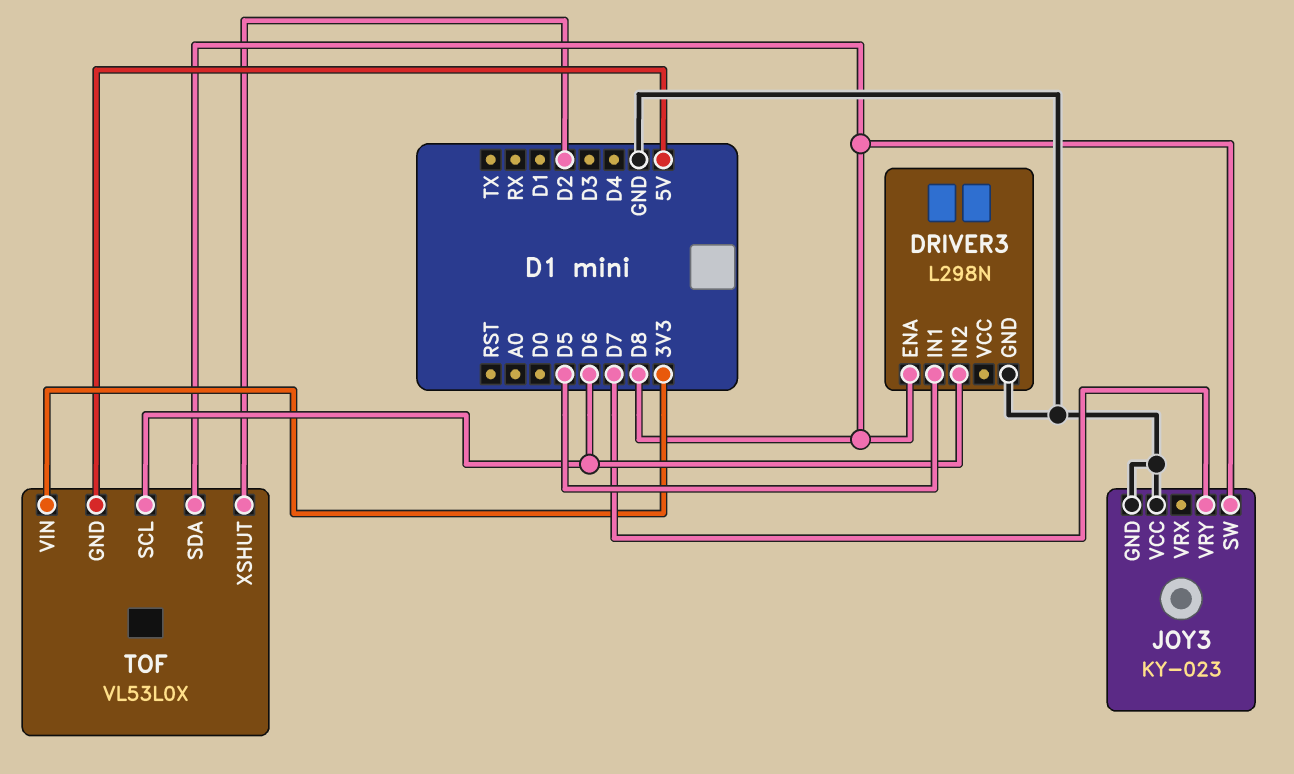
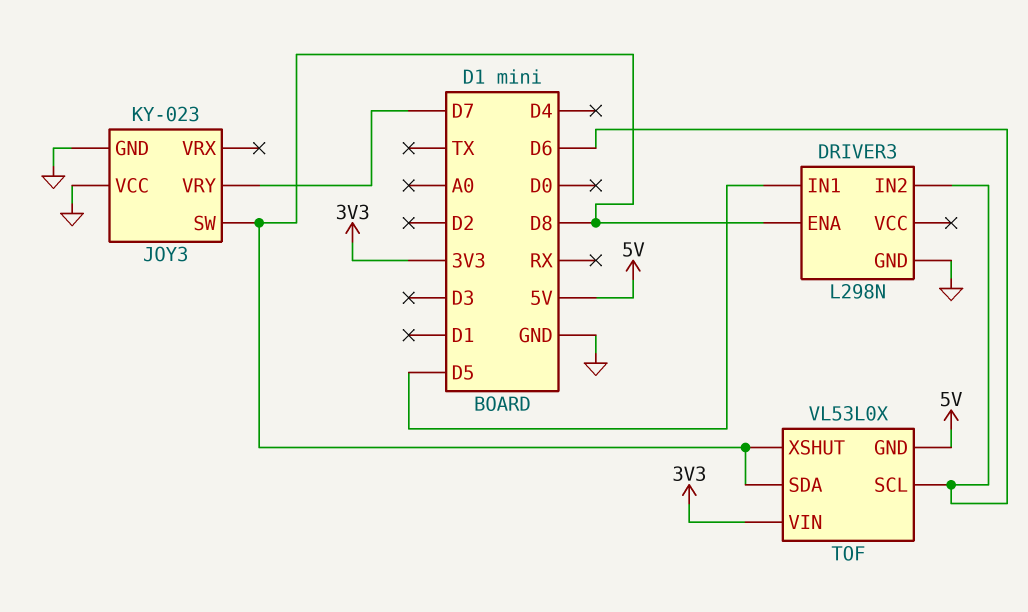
TOF pin XSHUT: D2 -> D8

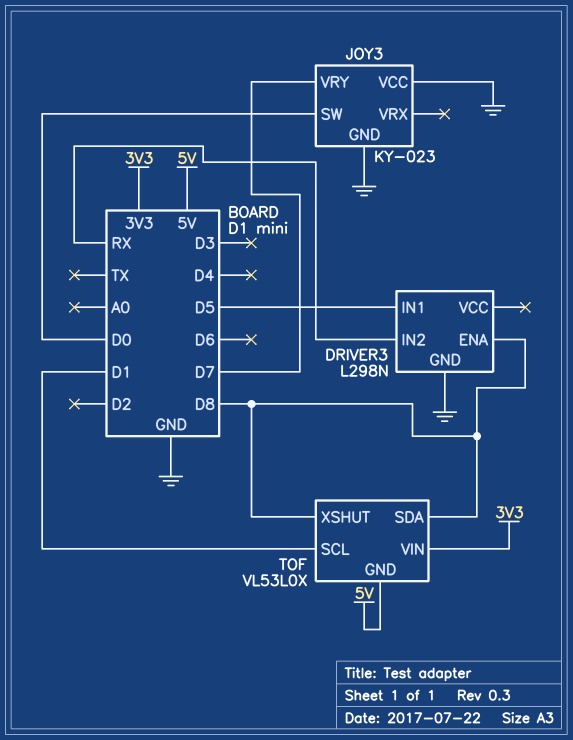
DRIVER3 pin IN2: D6 -> RX
JOY3 pin SW: D8 -> D0
TOF pin SCL: D6 -> D1

